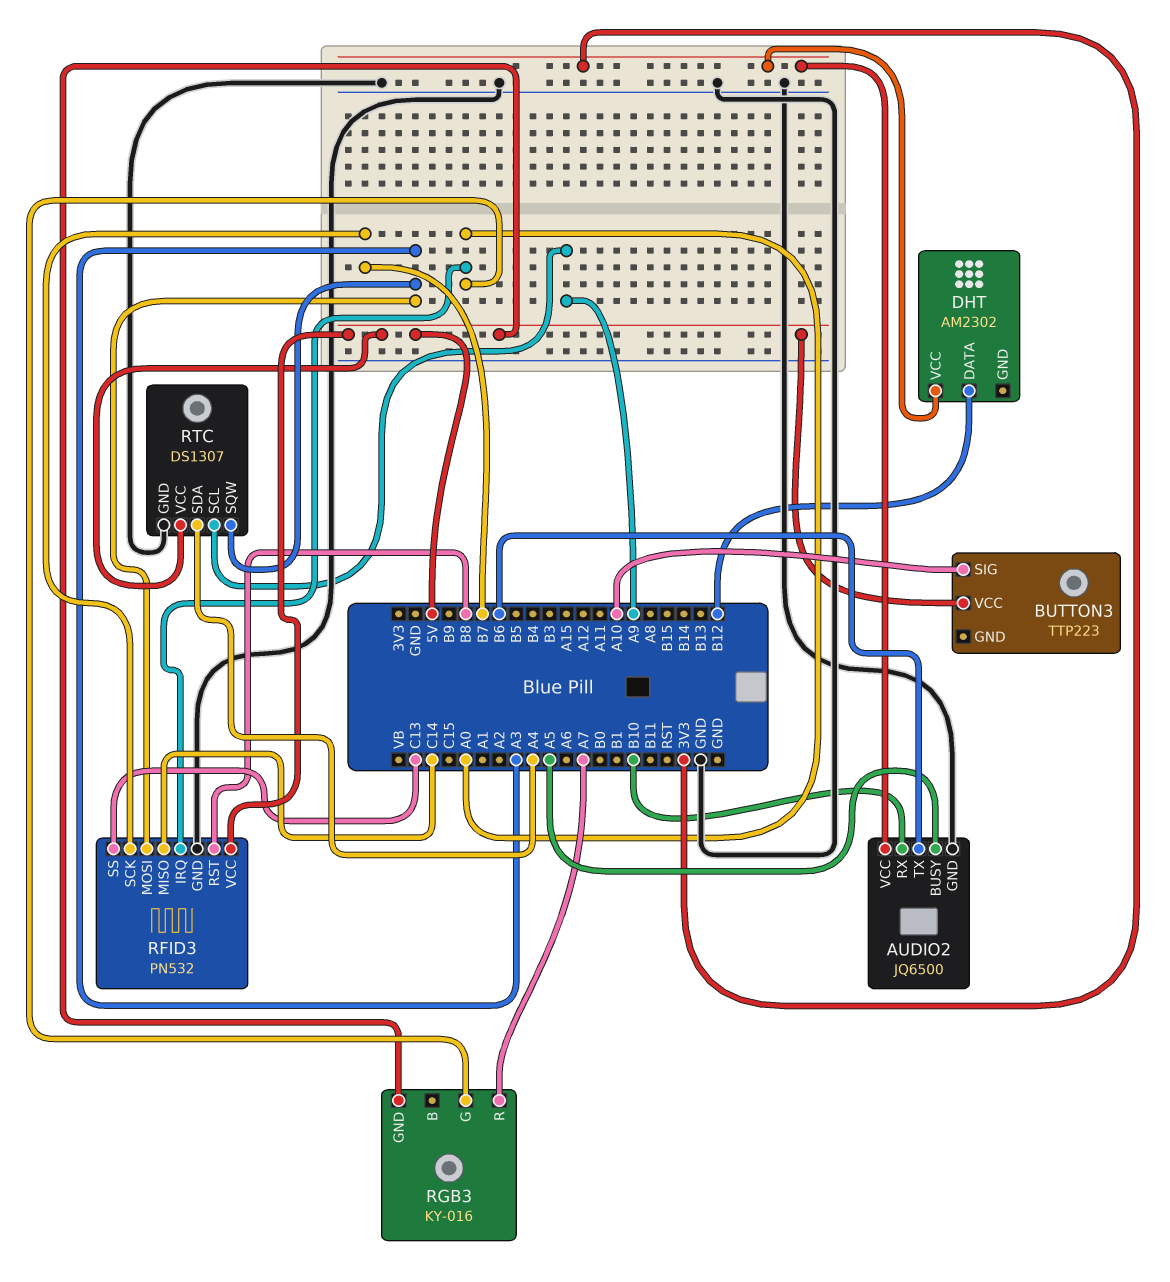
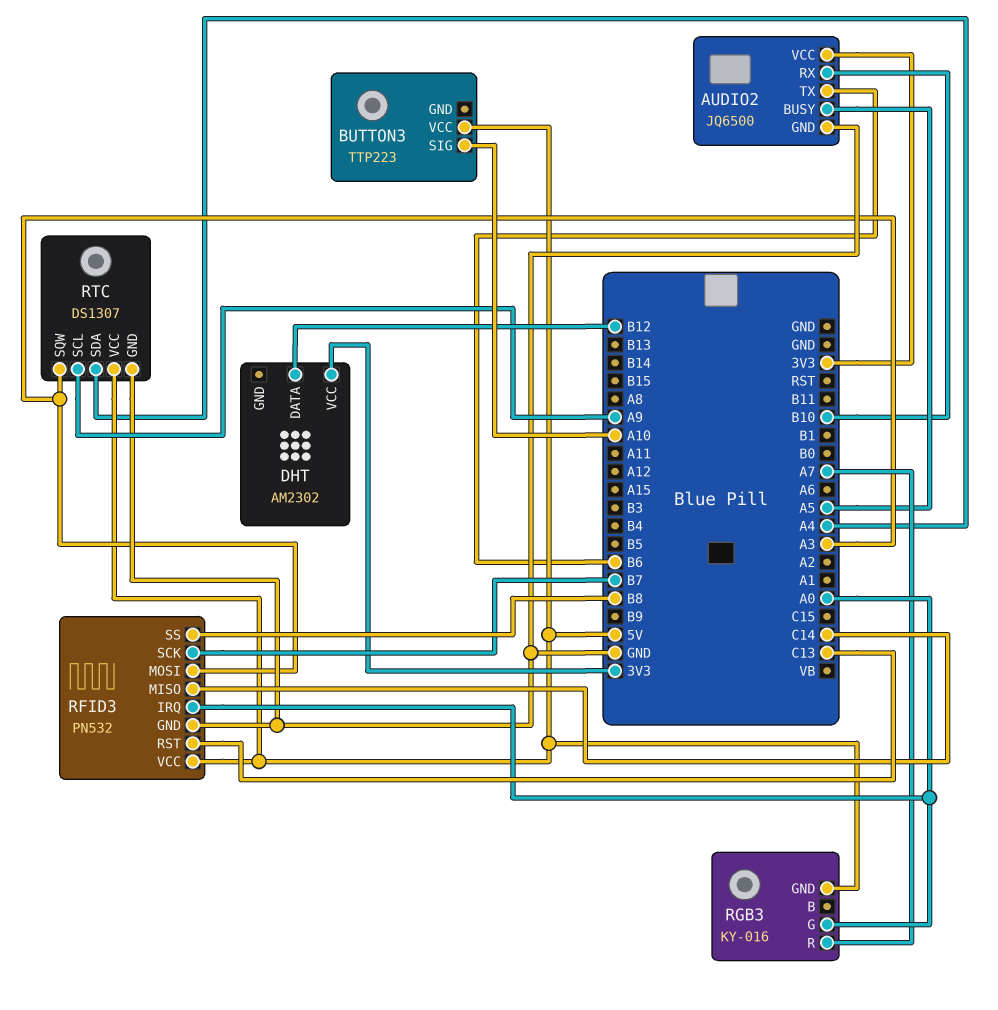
RFID3 pin RST: B8 -> C13
RFID3 pin SS: C13 -> B8

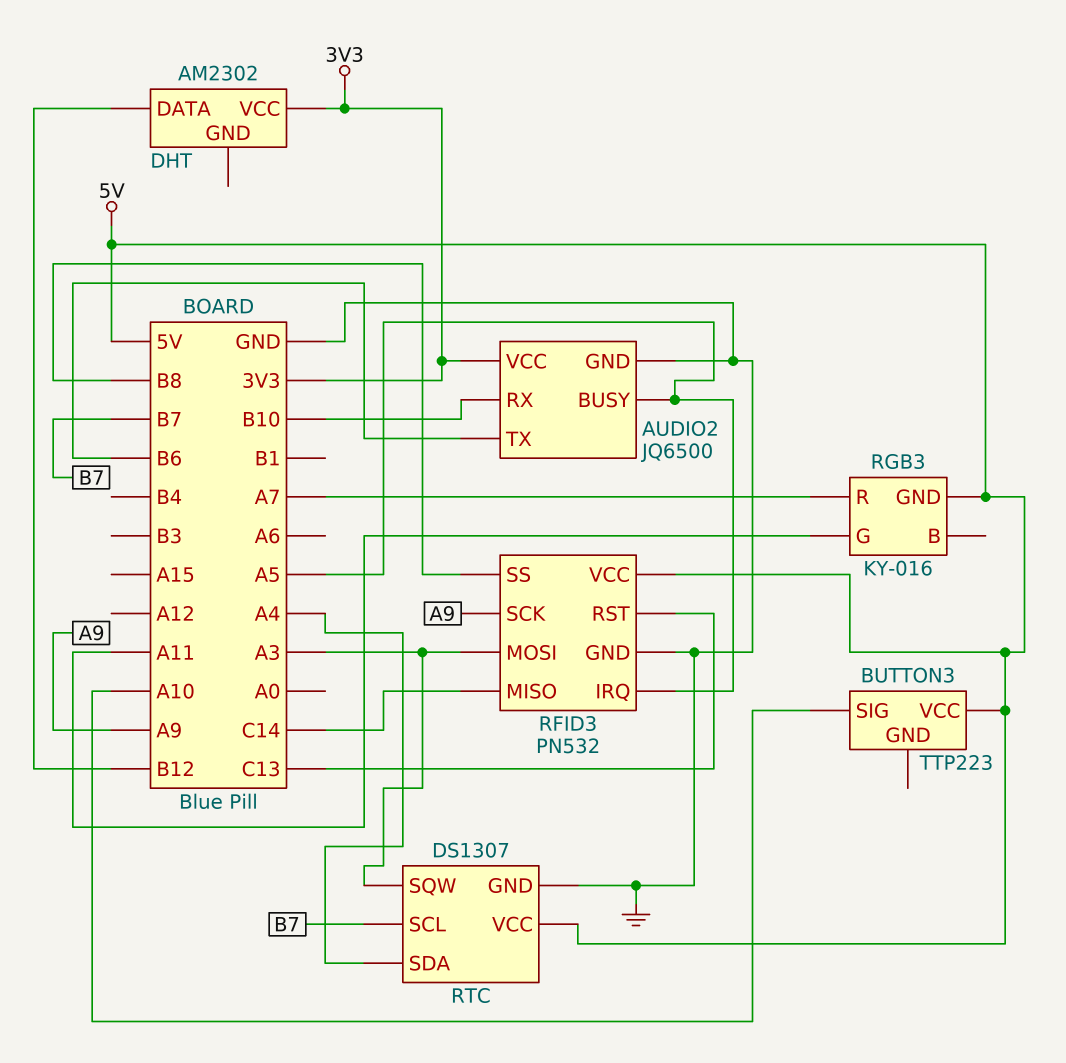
RFID3 pin IRQ: A0 -> A5
RFID3 pin SCK: B7 -> A9
RGB3 pin G: A0 -> A11
RTC pin SCL: A9 -> B7

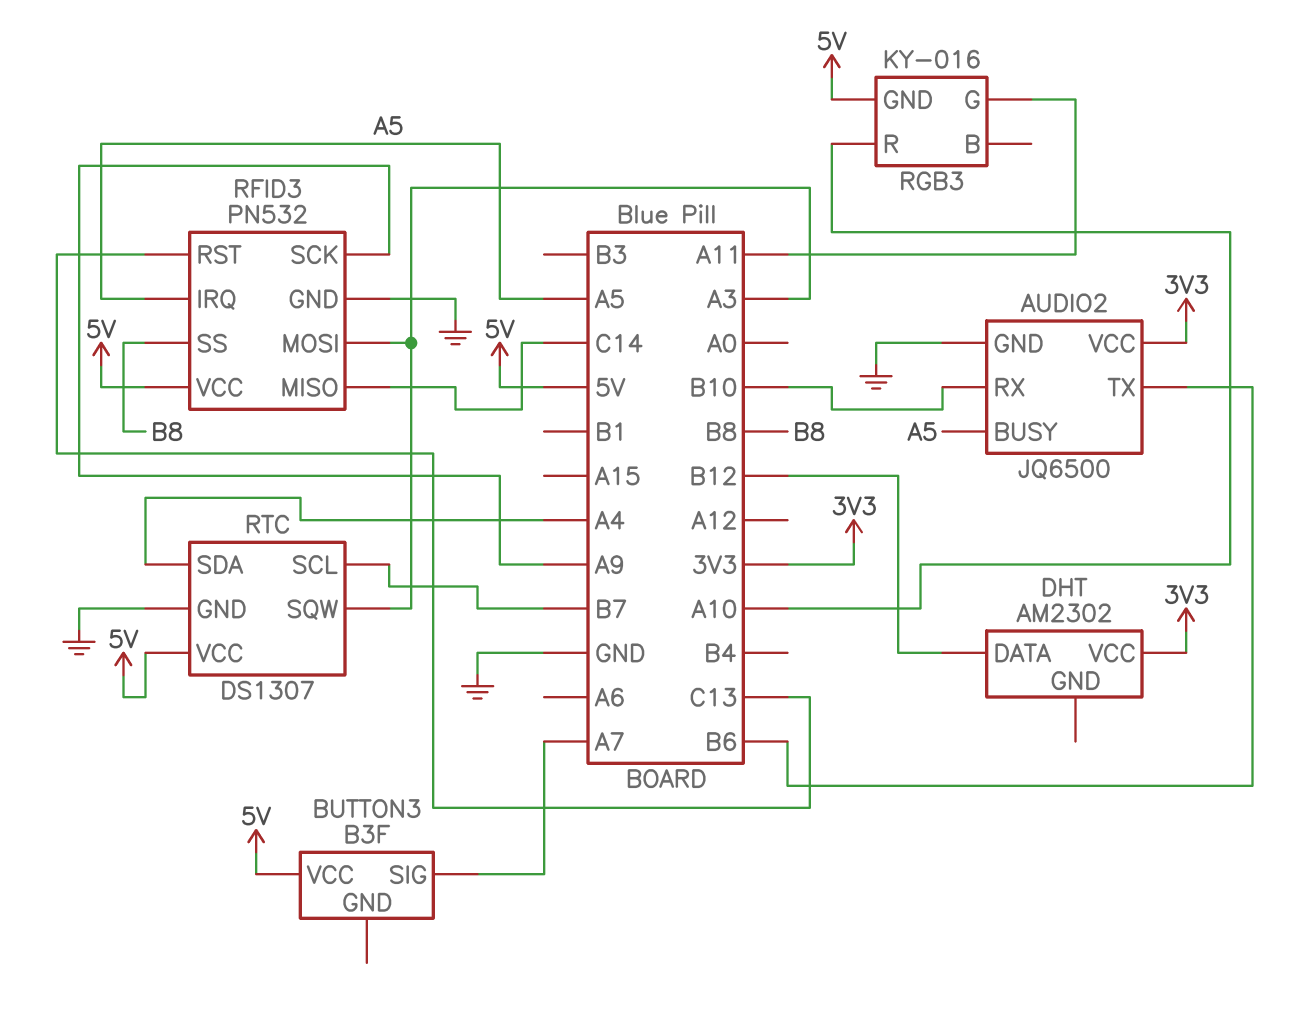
BUTTON3: TTP223 -> B3F
BUTTON3 pin SIG: A10 -> A7
RGB3 pin R: A7 -> A10

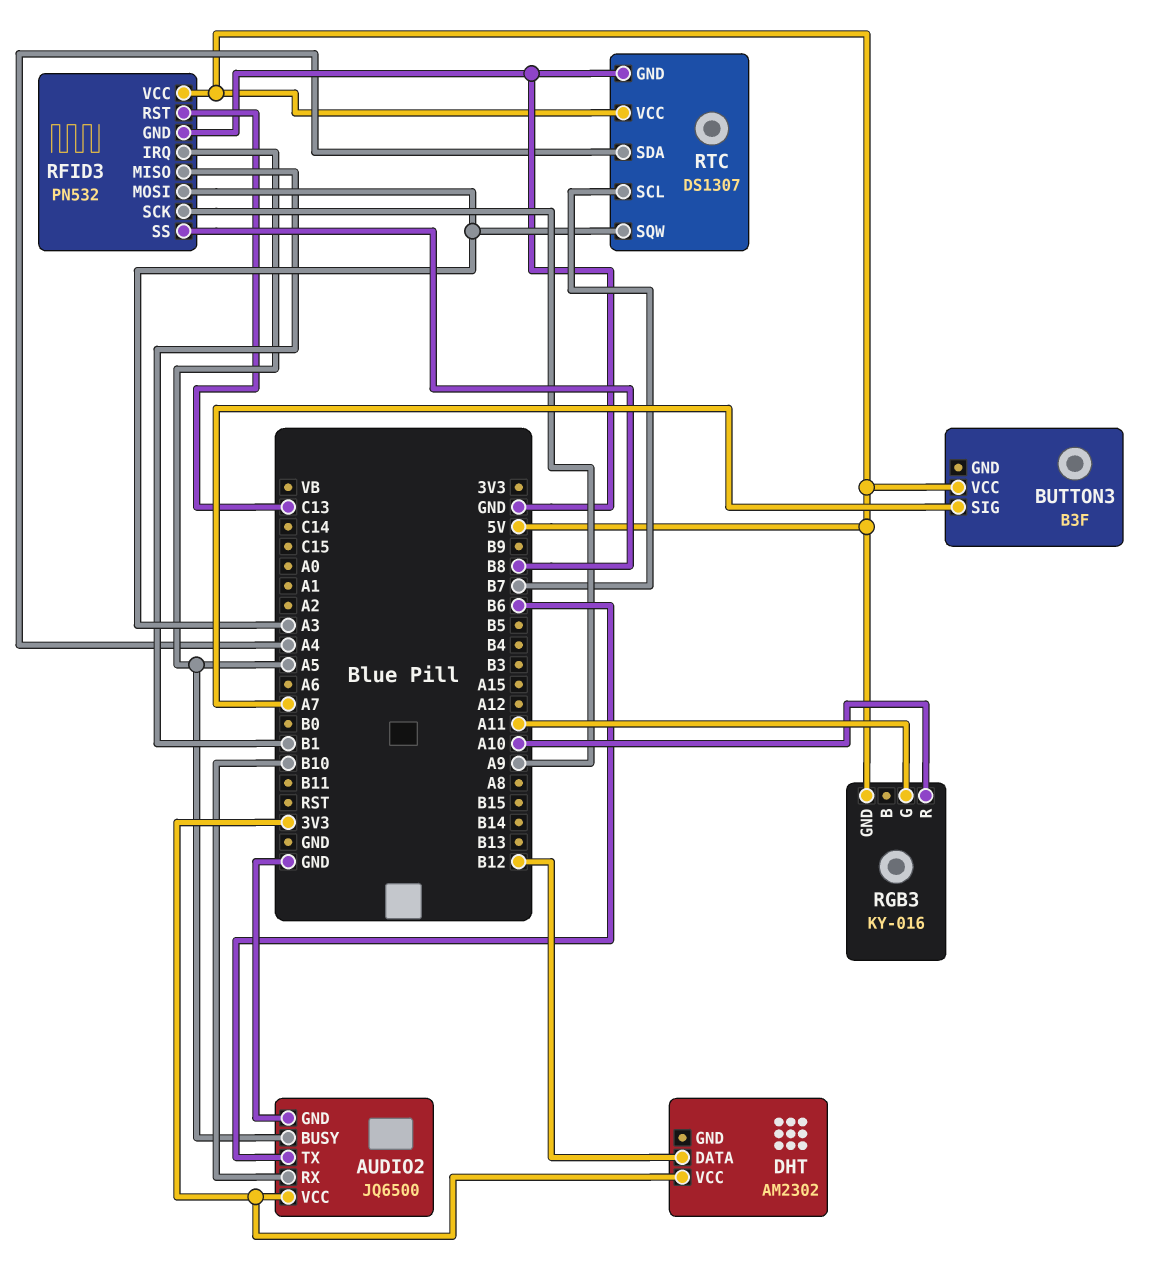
RFID3 pin MISO: C14 -> B1

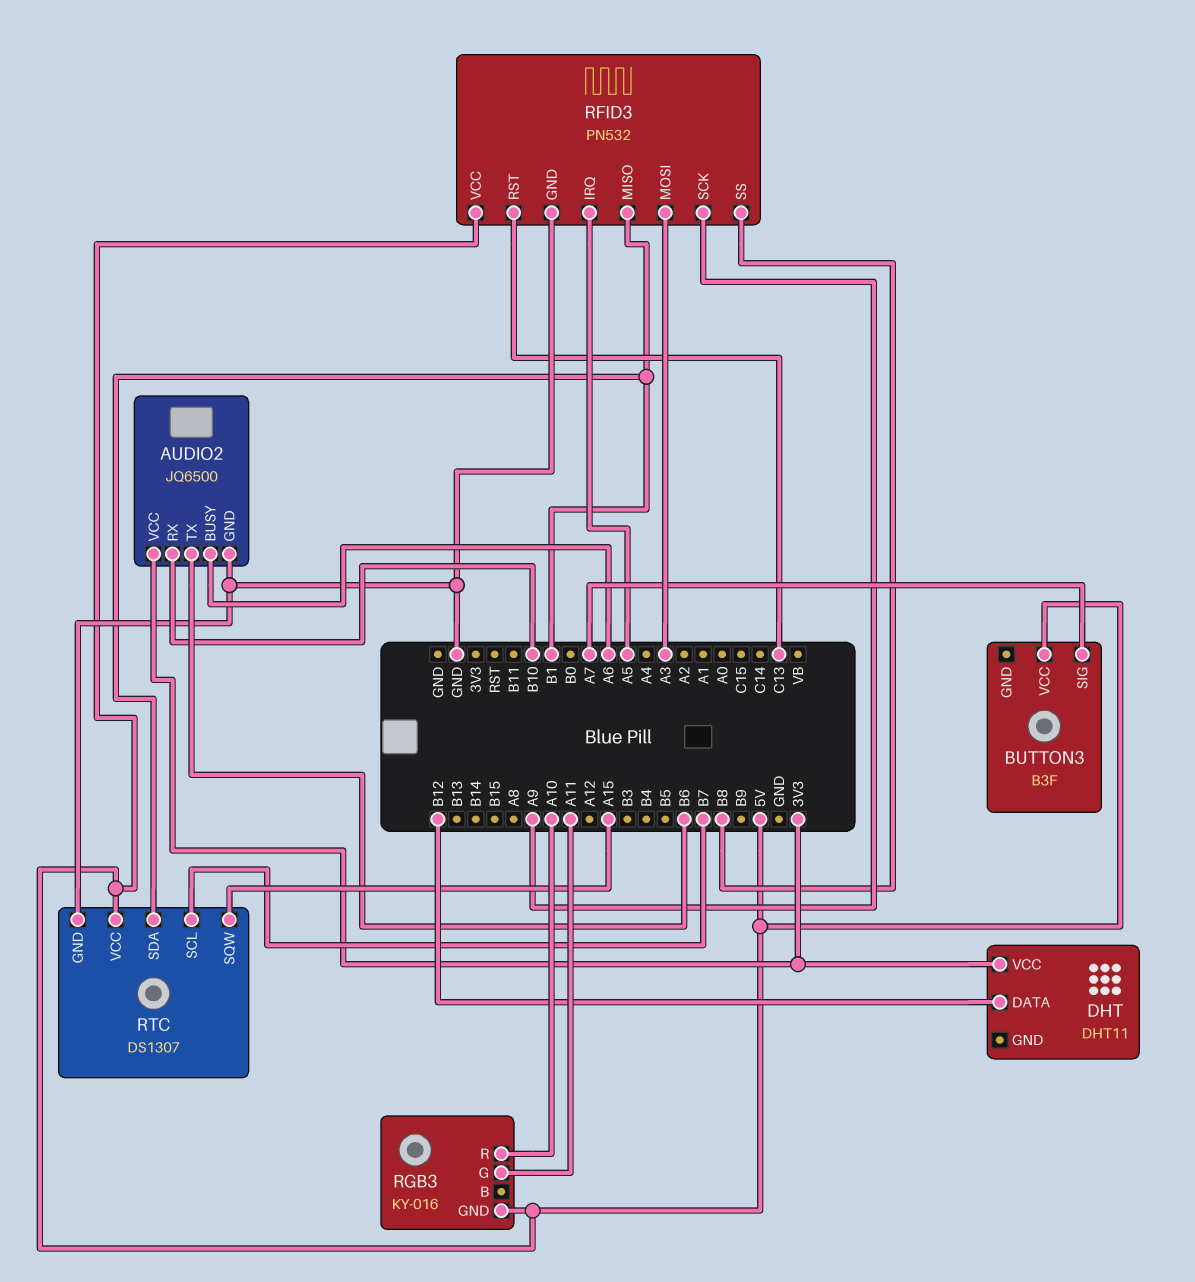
AUDIO2 pin BUSY: A5 -> A6
DHT: AM2302 -> DHT11
RTC pin SDA: A4 -> B1
RTC pin SQW: A3 -> A15

